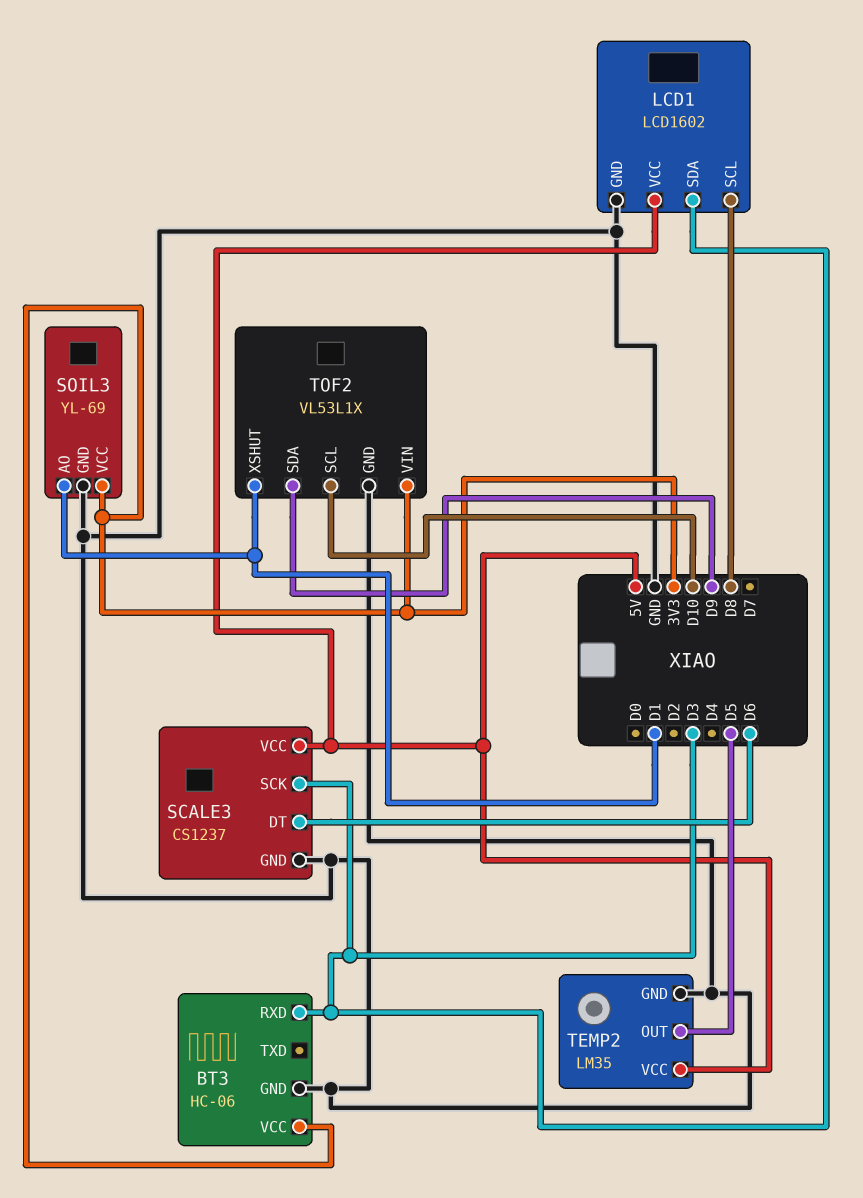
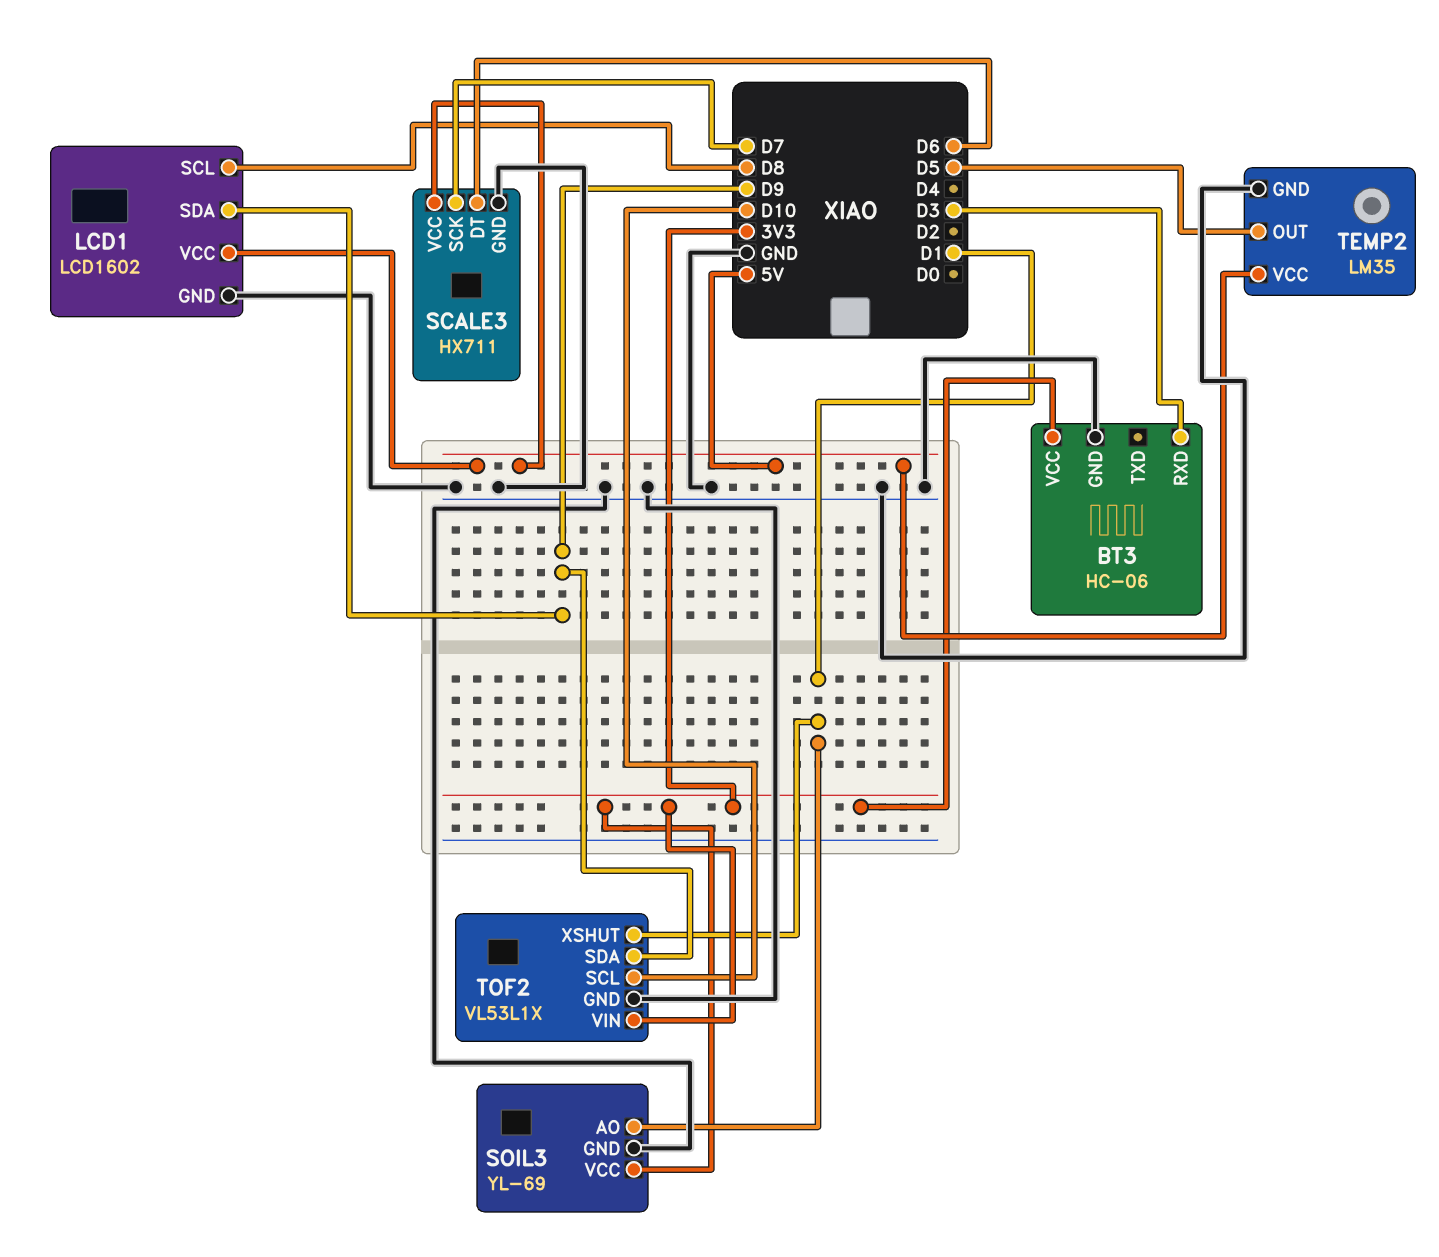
LCD1 pin SDA: D3 -> D9
SCALE3: CS1237 -> HX711
SCALE3 pin SCK: D3 -> D7

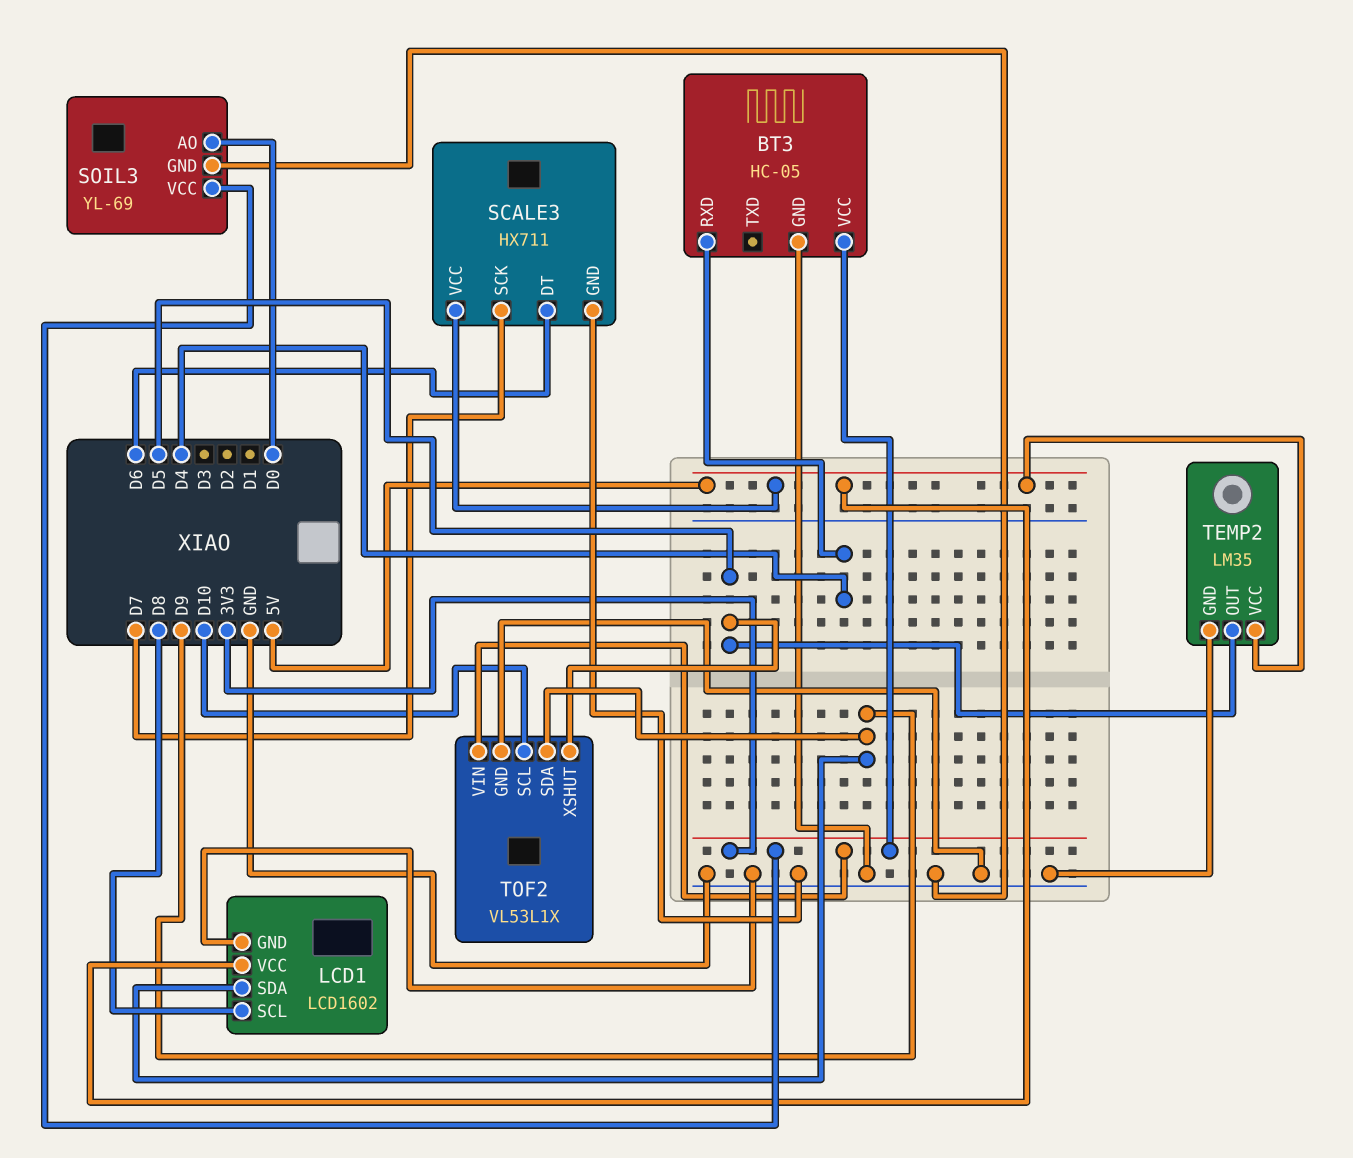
BT3: HC-06 -> HC-05
BT3 pin RXD: D3 -> D4
SOIL3 pin AO: D1 -> D0
TOF2 pin XSHUT: D1 -> D5

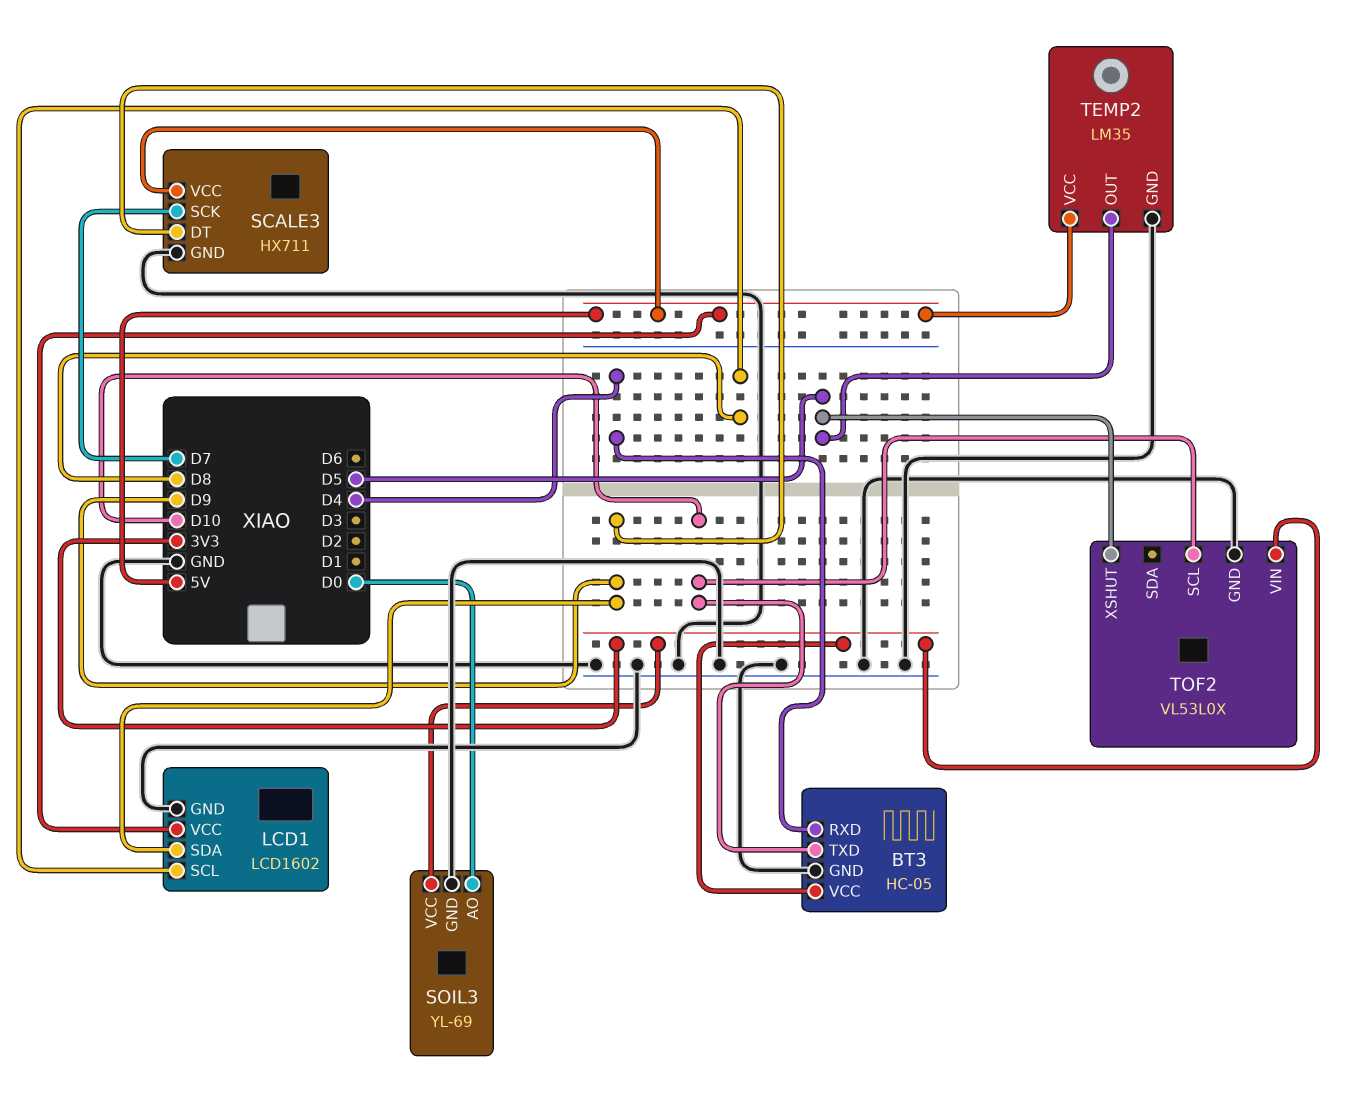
BT3 pin TXD: none -> D10
SCALE3 pin DT: D6 -> D9
TOF2: VL53L1X -> VL53L0X
TOF2 pin SDA: D9 -> none

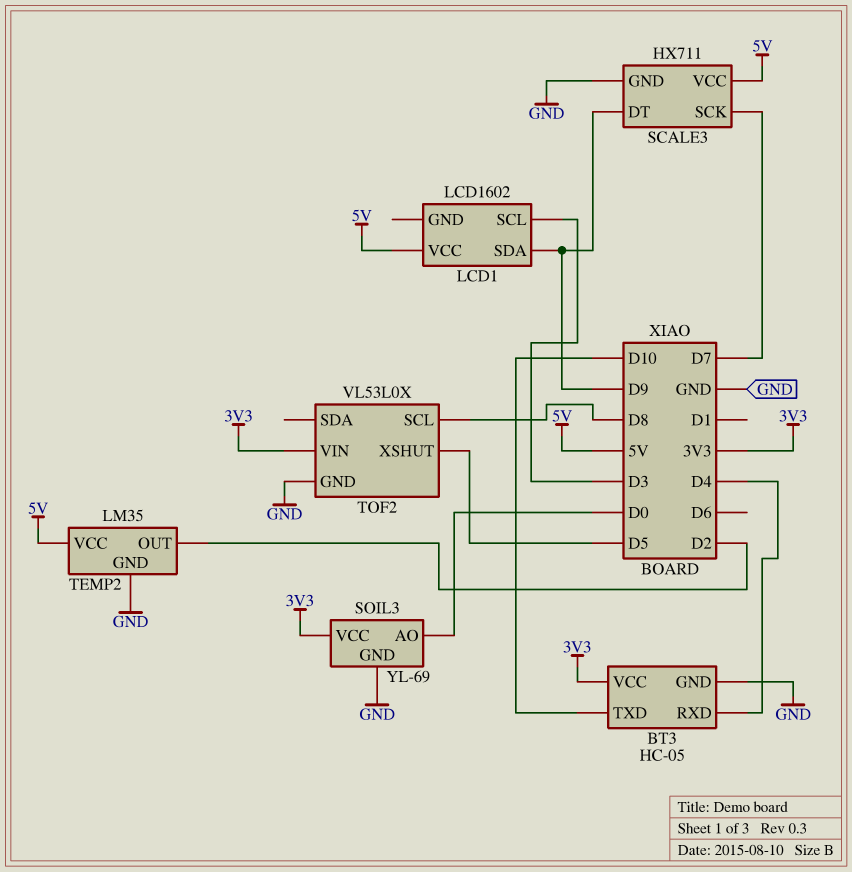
LCD1 pin GND: GND -> none
LCD1 pin SCL: D8 -> D3
TEMP2 pin OUT: D5 -> D2
TOF2 pin SCL: D10 -> D8

